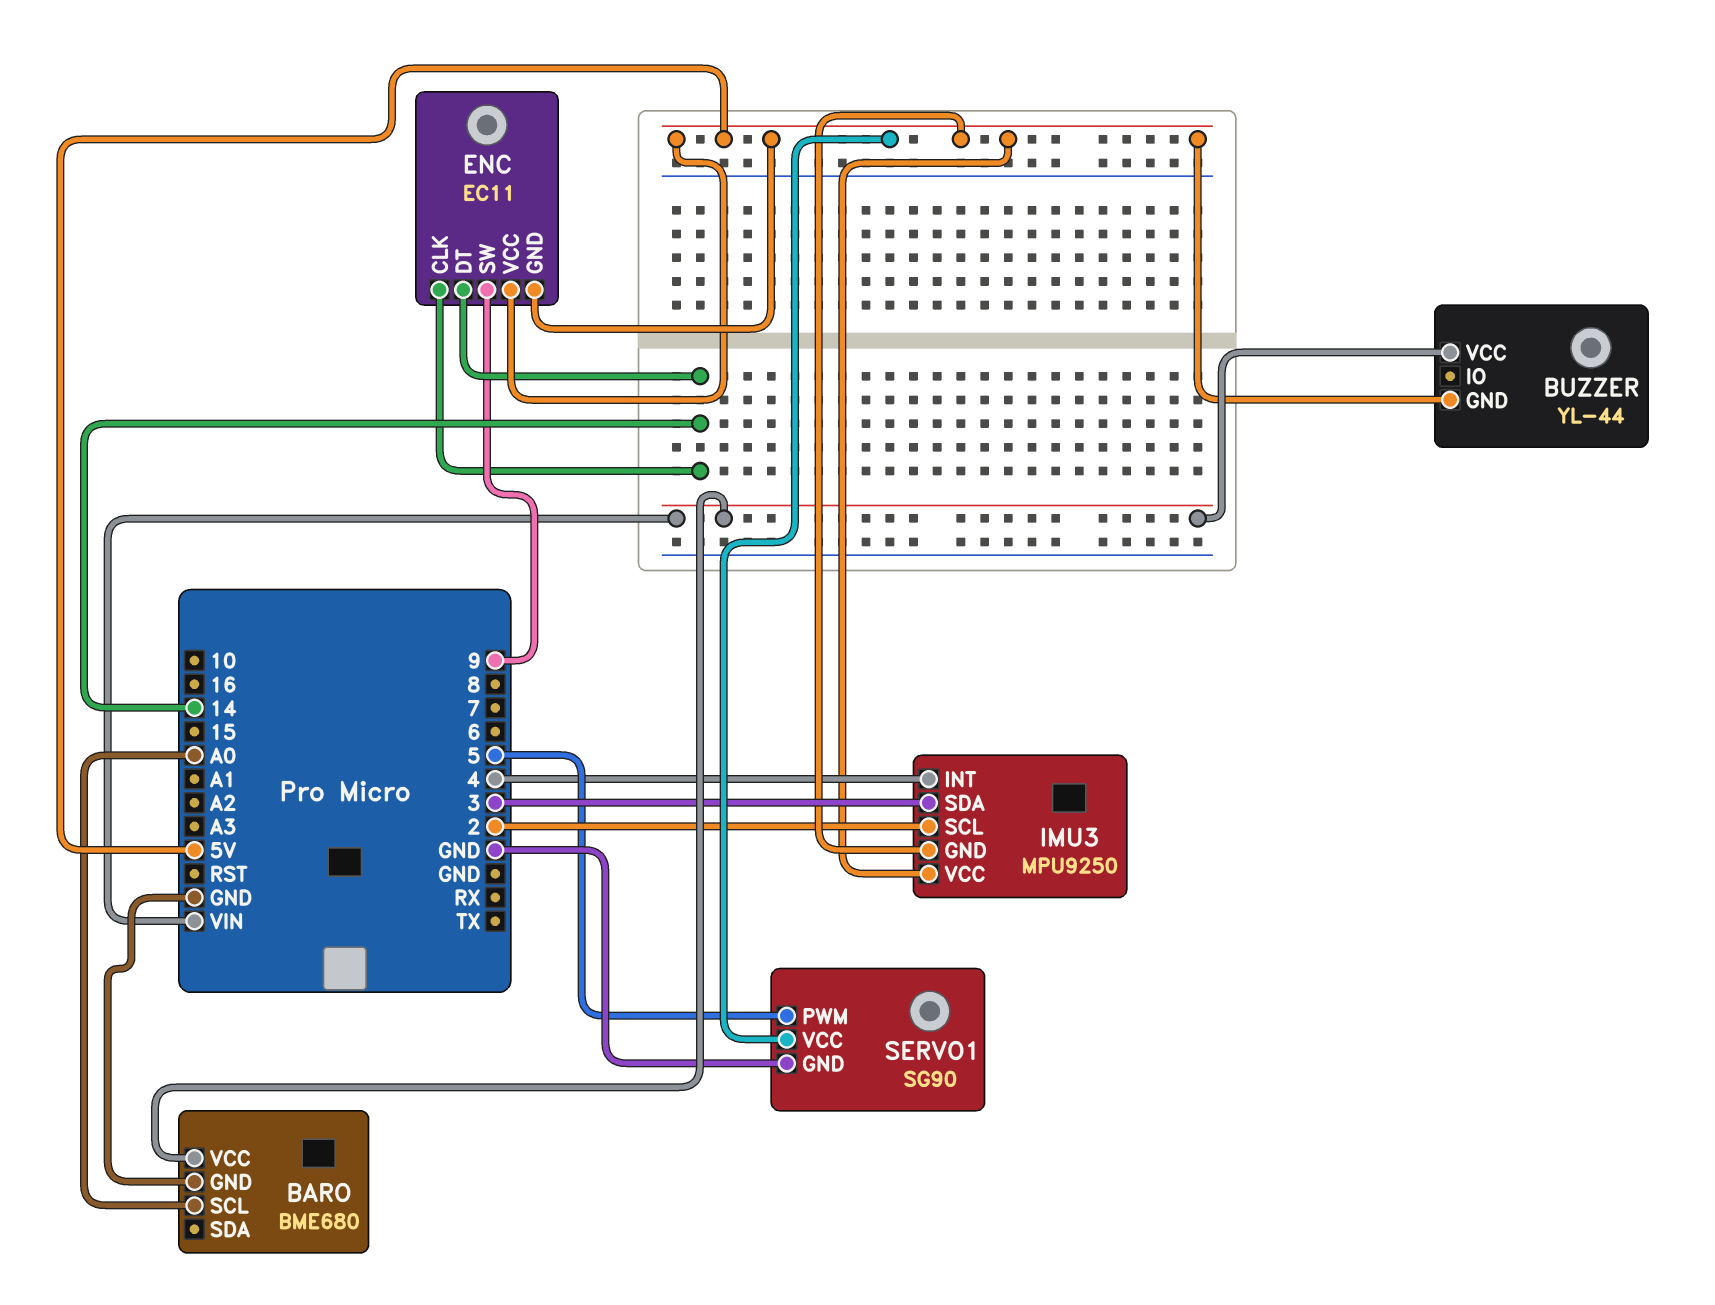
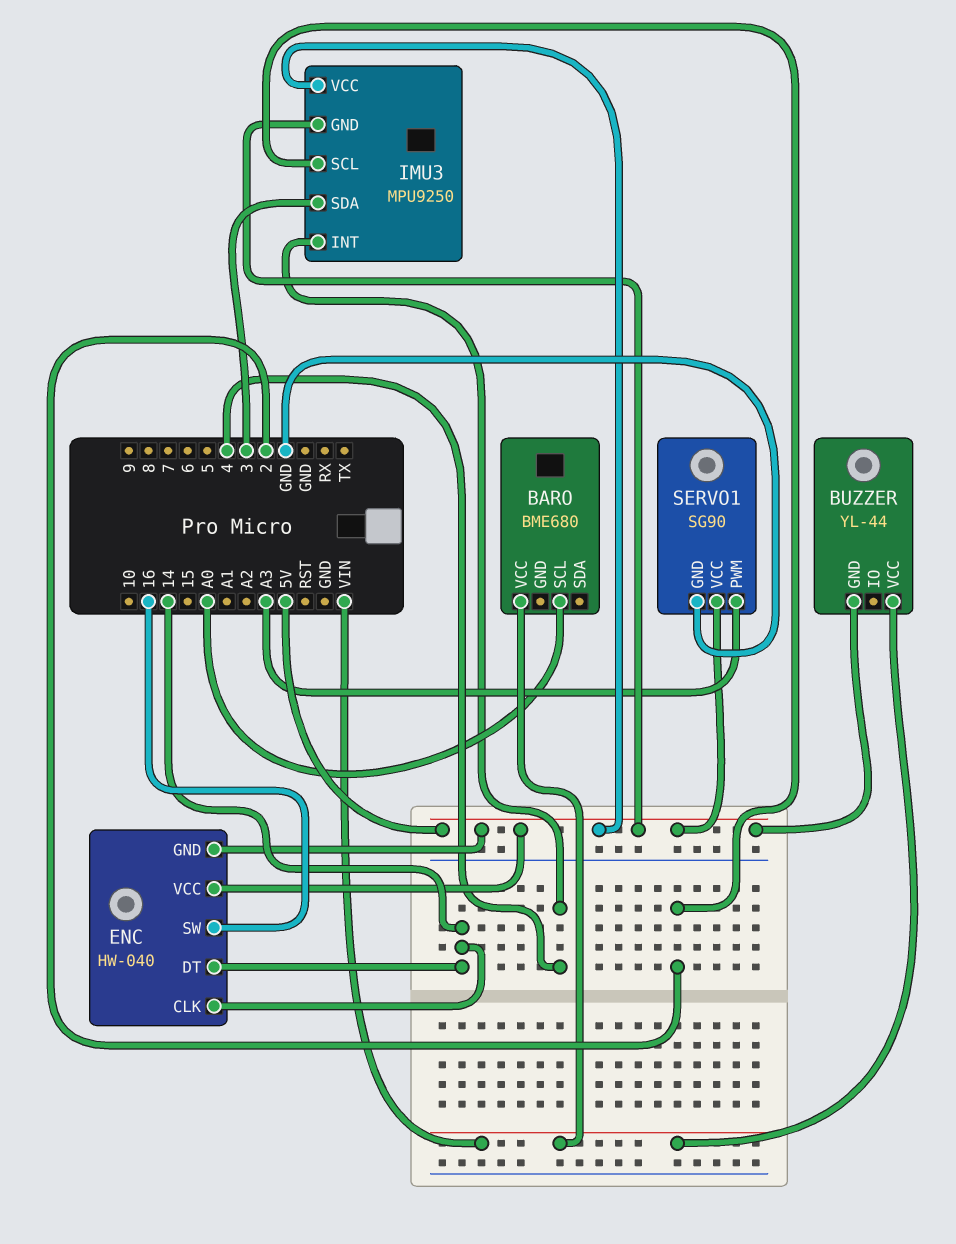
BARO pin GND: GND -> none
ENC: EC11 -> HW-040
ENC pin SW: 9 -> 16
SERVO1 pin PWM: 5 -> A3

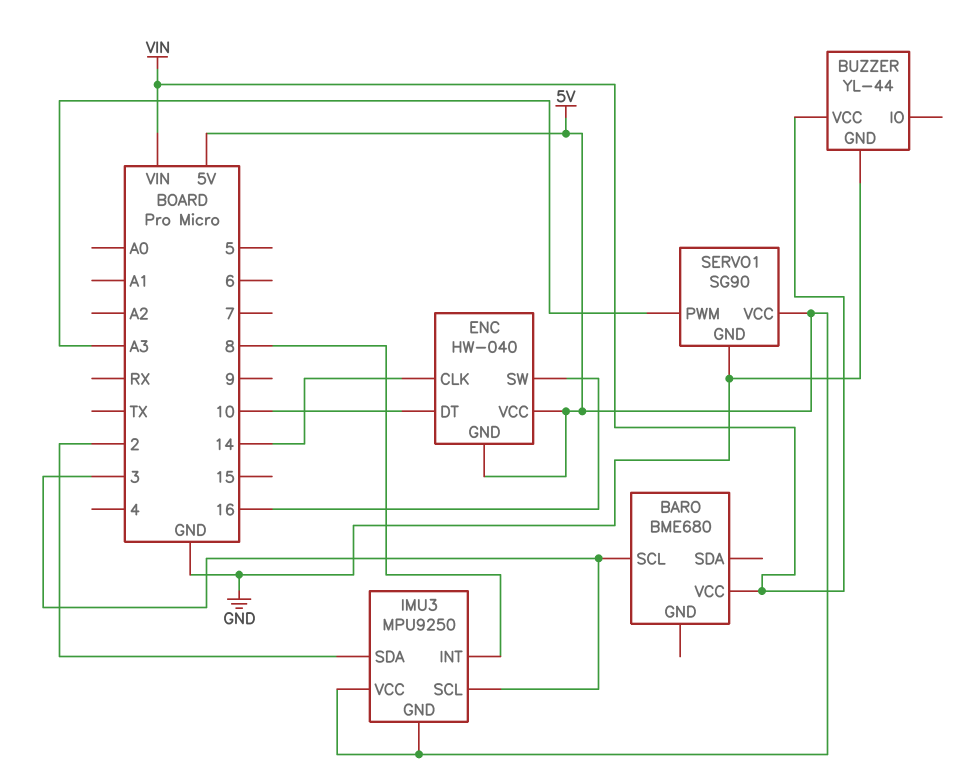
BARO pin SCL: A0 -> 3
BUZZER pin GND: 5V -> GND
ENC pin DT: 14 -> 10
IMU3 pin INT: 4 -> 8
IMU3 pin SCL: 2 -> 3
IMU3 pin SDA: 3 -> 2

